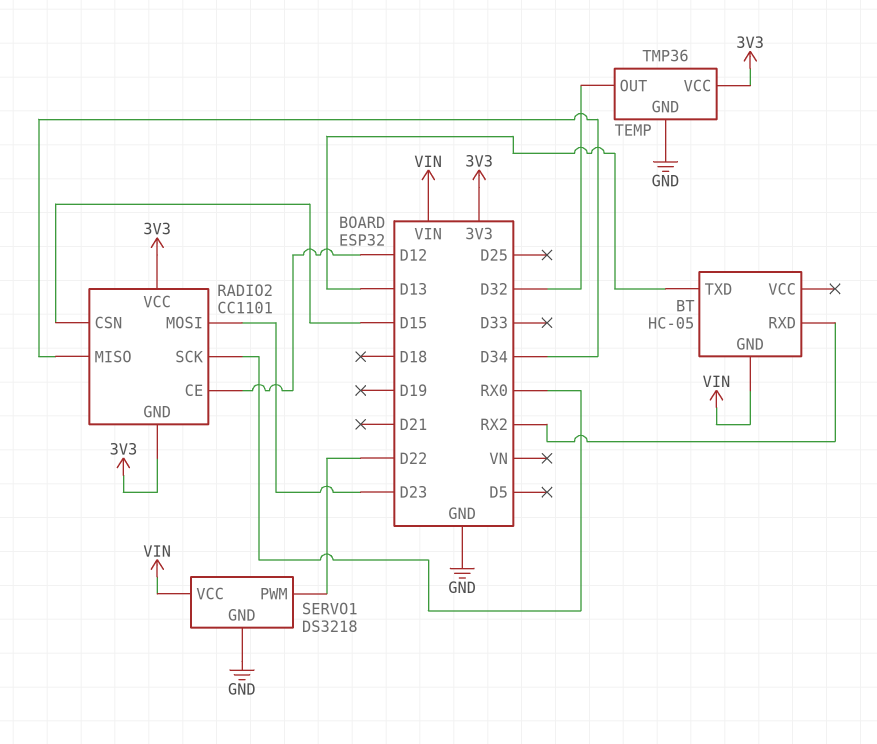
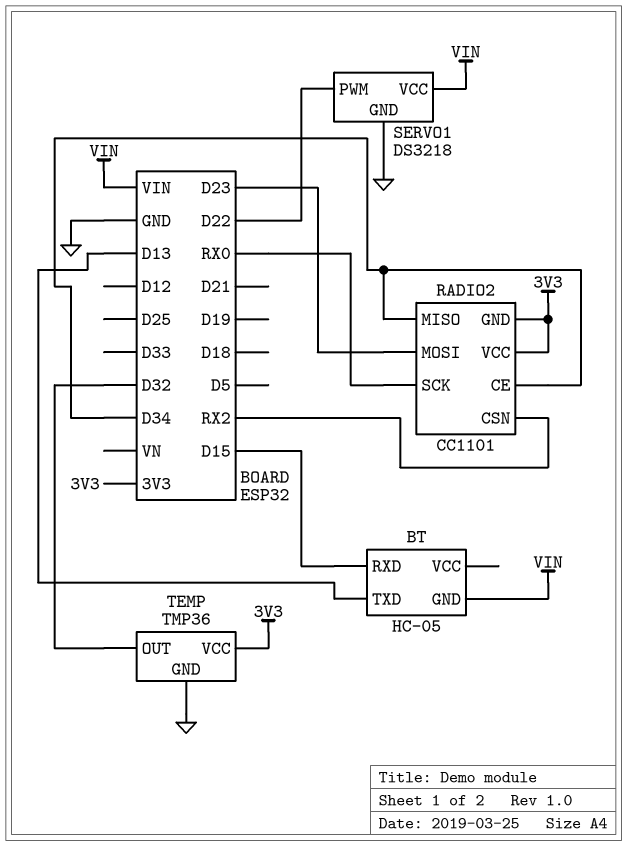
BT pin RXD: RX2 -> D15
RADIO2 pin CE: D12 -> D34
RADIO2 pin CSN: D15 -> RX2

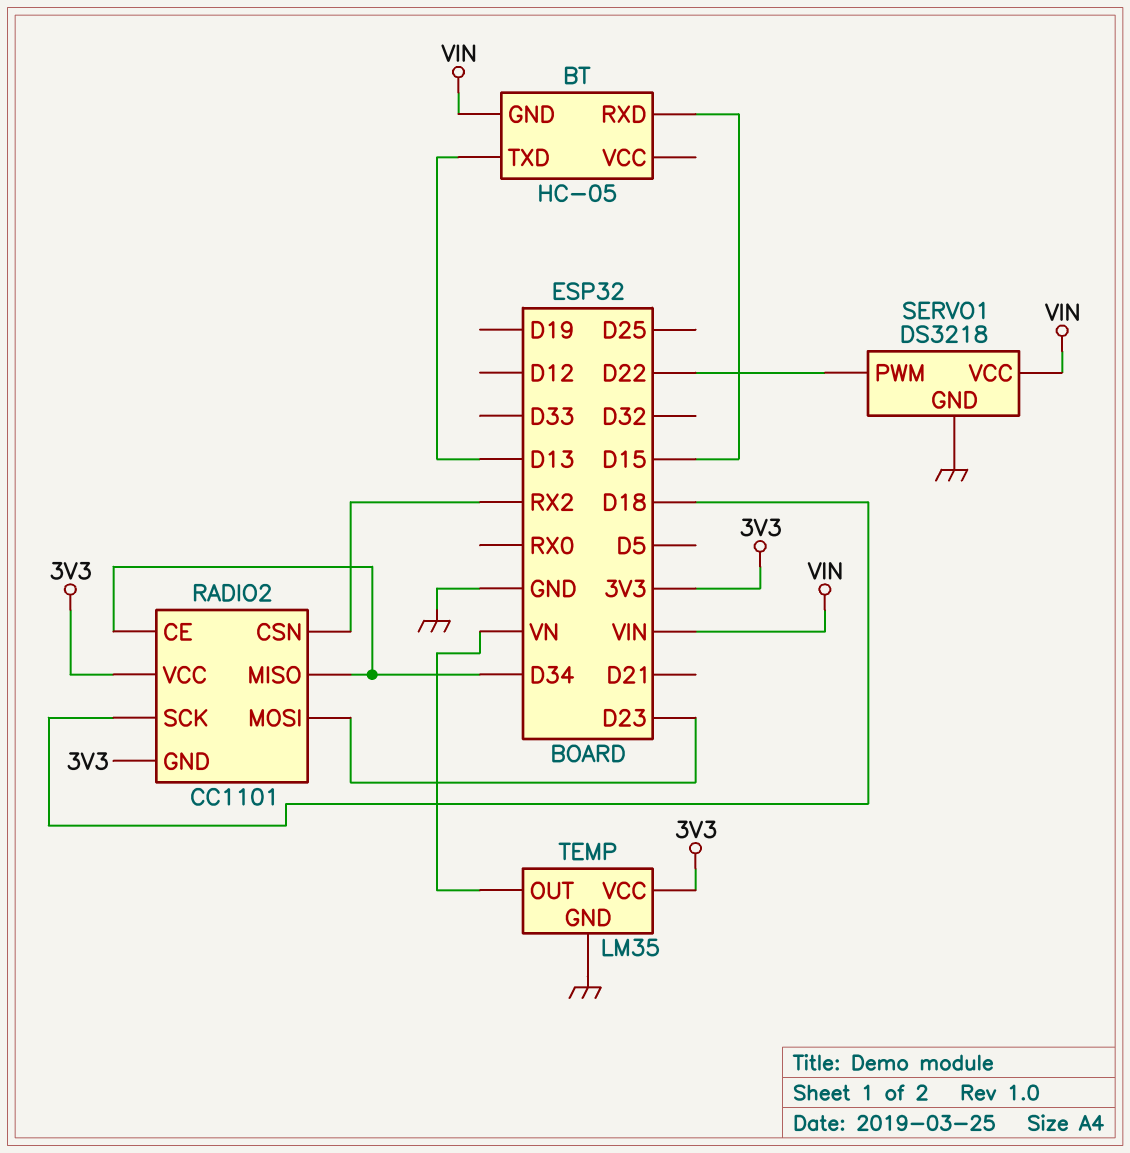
RADIO2 pin SCK: RX0 -> D18
TEMP: TMP36 -> LM35
TEMP pin OUT: D32 -> VN

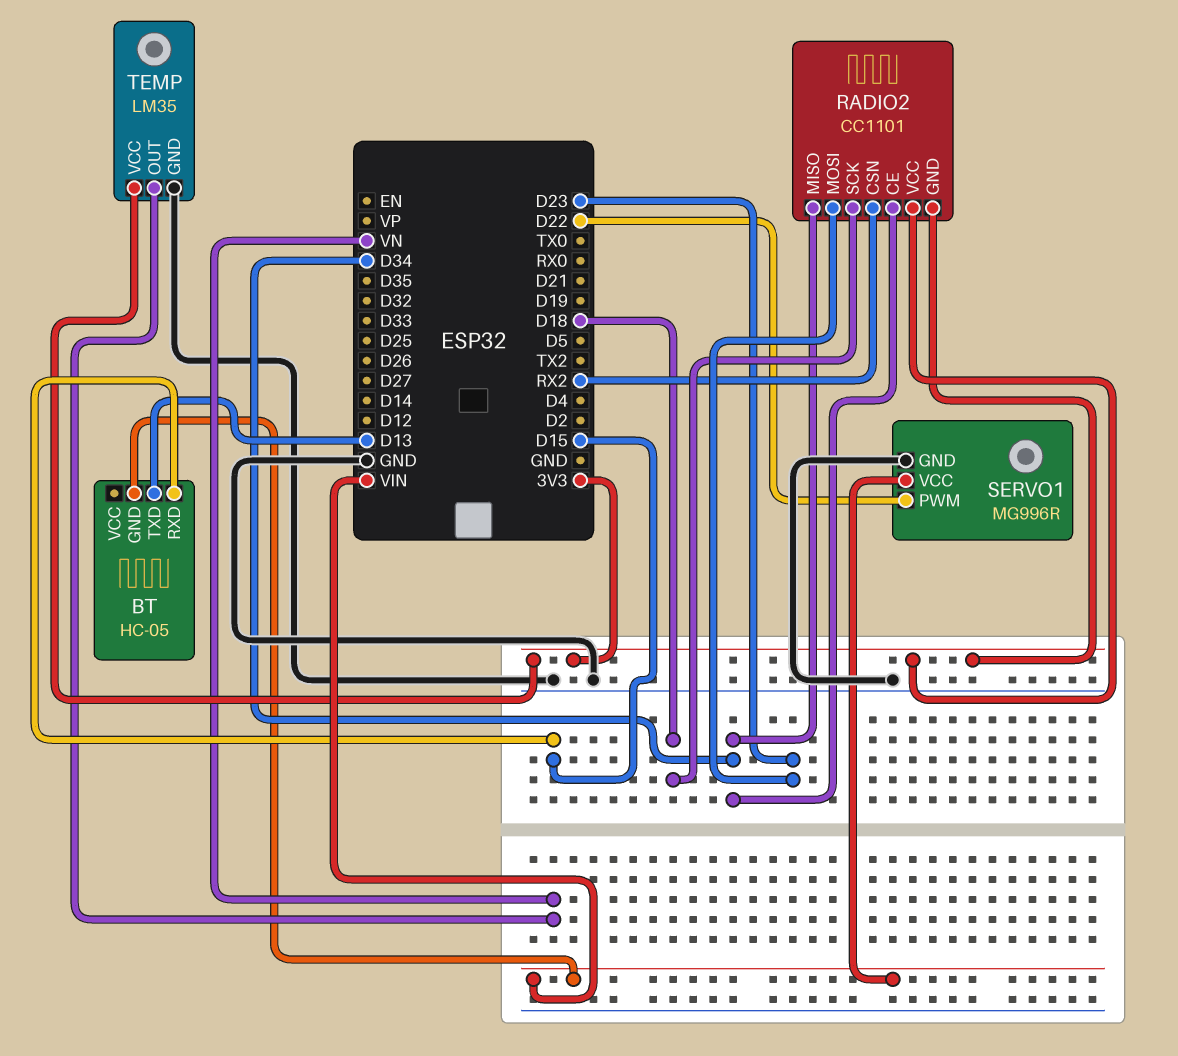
SERVO1: DS3218 -> MG996R

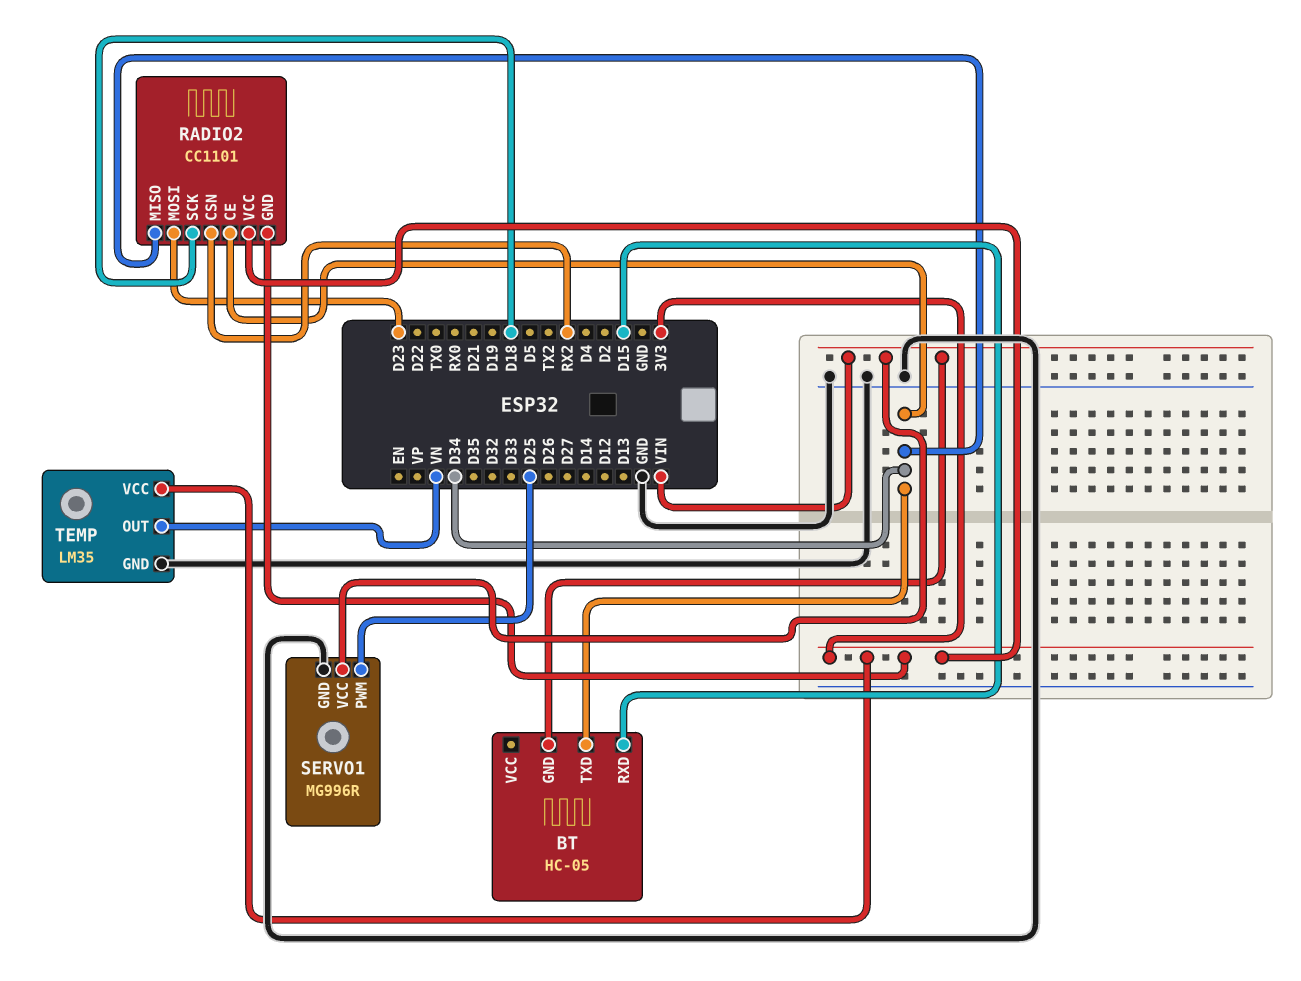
BT pin TXD: D13 -> D34
SERVO1 pin PWM: D22 -> D25

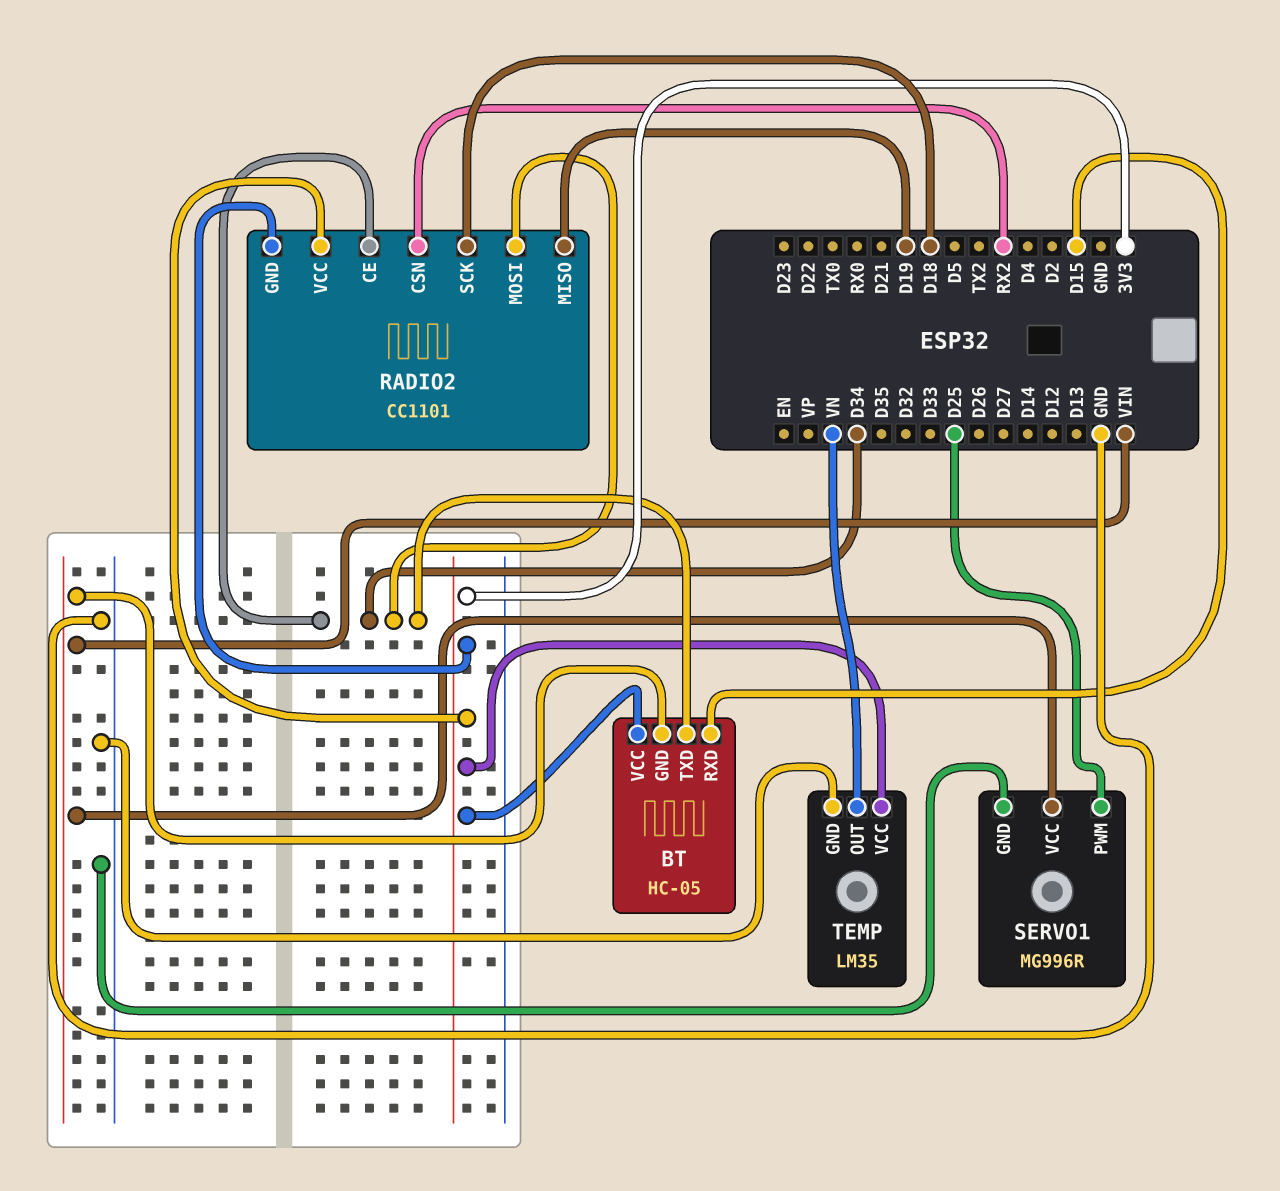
BT pin VCC: none -> 3V3
RADIO2 pin MISO: D34 -> D19
RADIO2 pin MOSI: D23 -> D34

